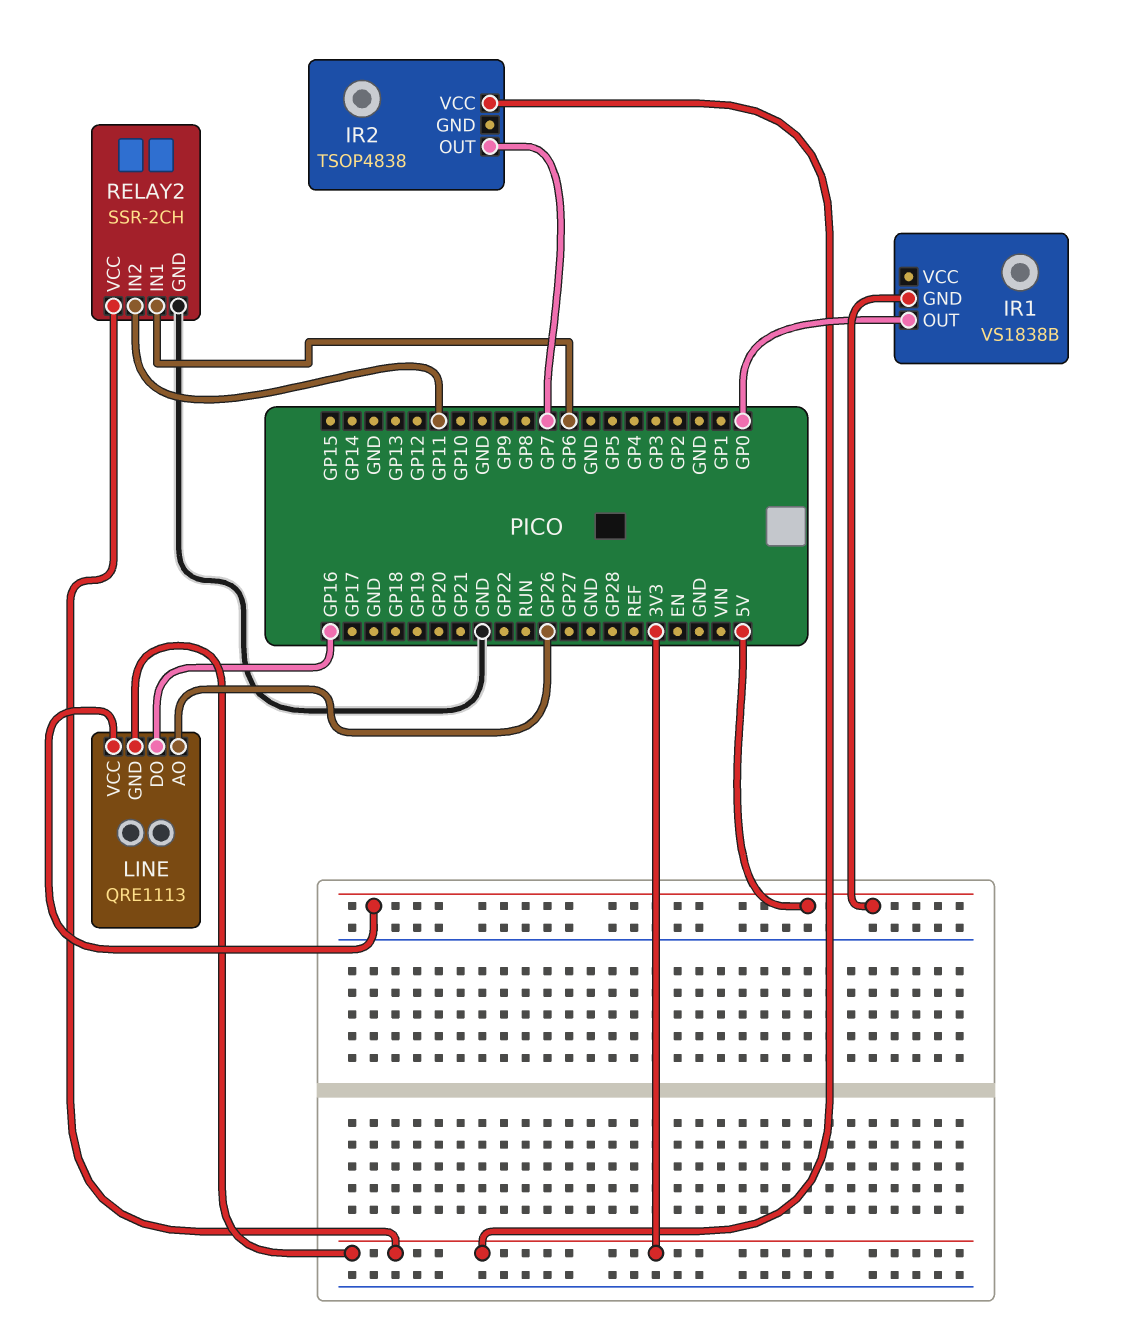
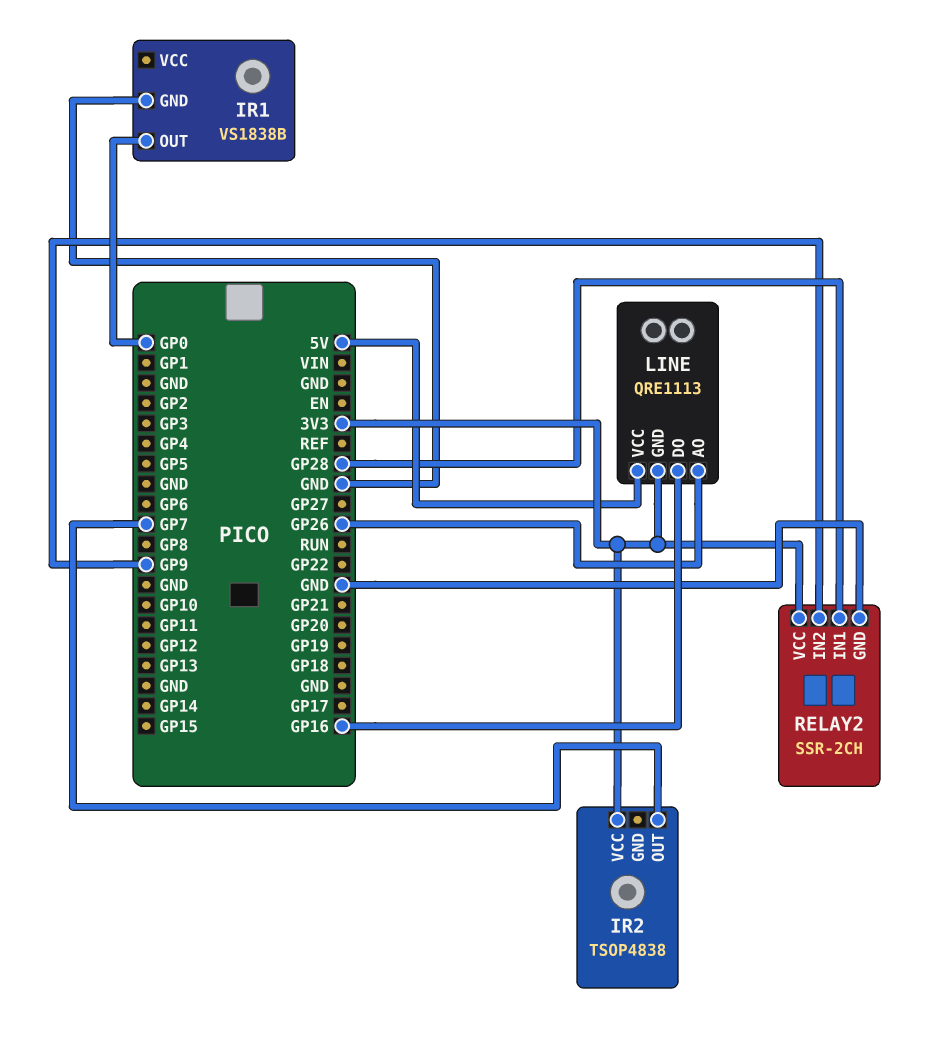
IR1 pin GND: 5V -> GND
RELAY2 pin IN1: GP6 -> GP28
RELAY2 pin IN2: GP11 -> GP9

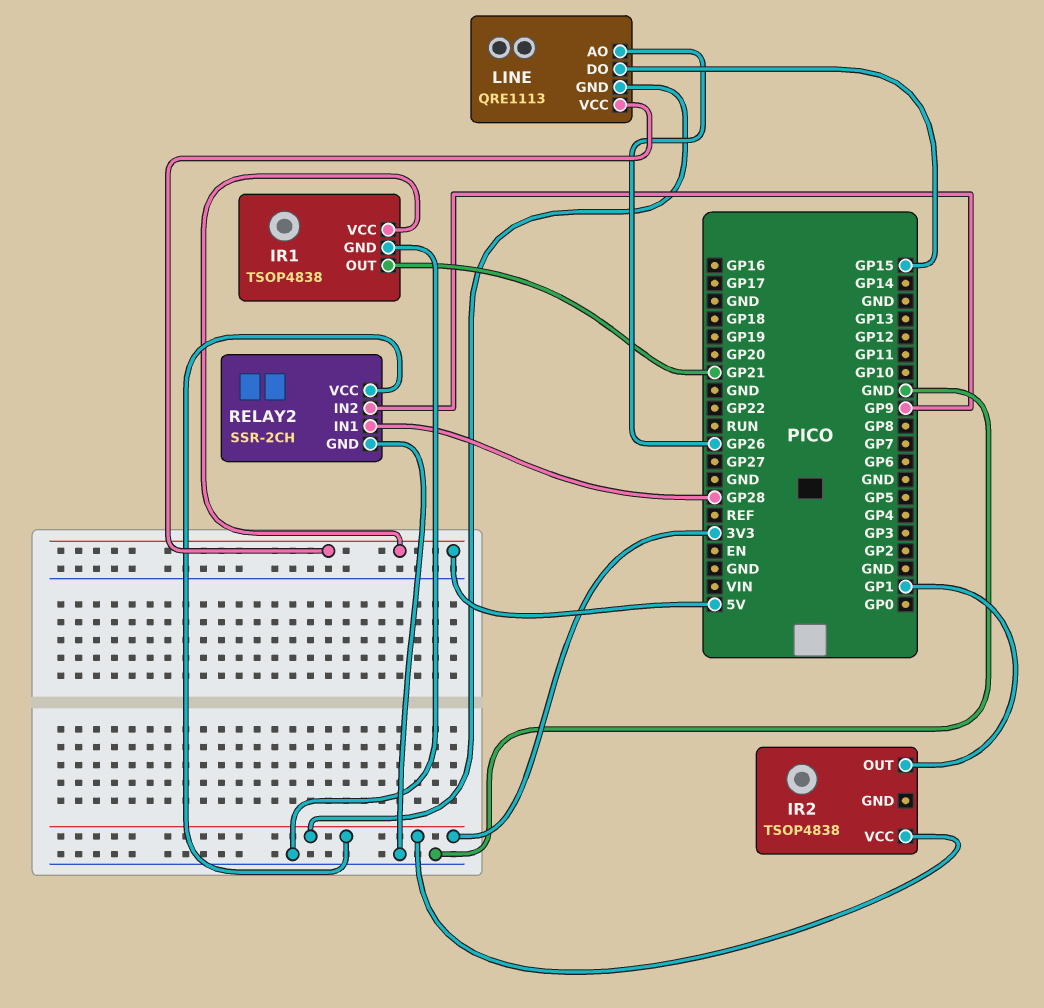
IR1: VS1838B -> TSOP4838
IR1 pin OUT: GP0 -> GP21
IR1 pin VCC: none -> 5V
IR2 pin OUT: GP7 -> GP1
LINE pin DO: GP16 -> GP15

